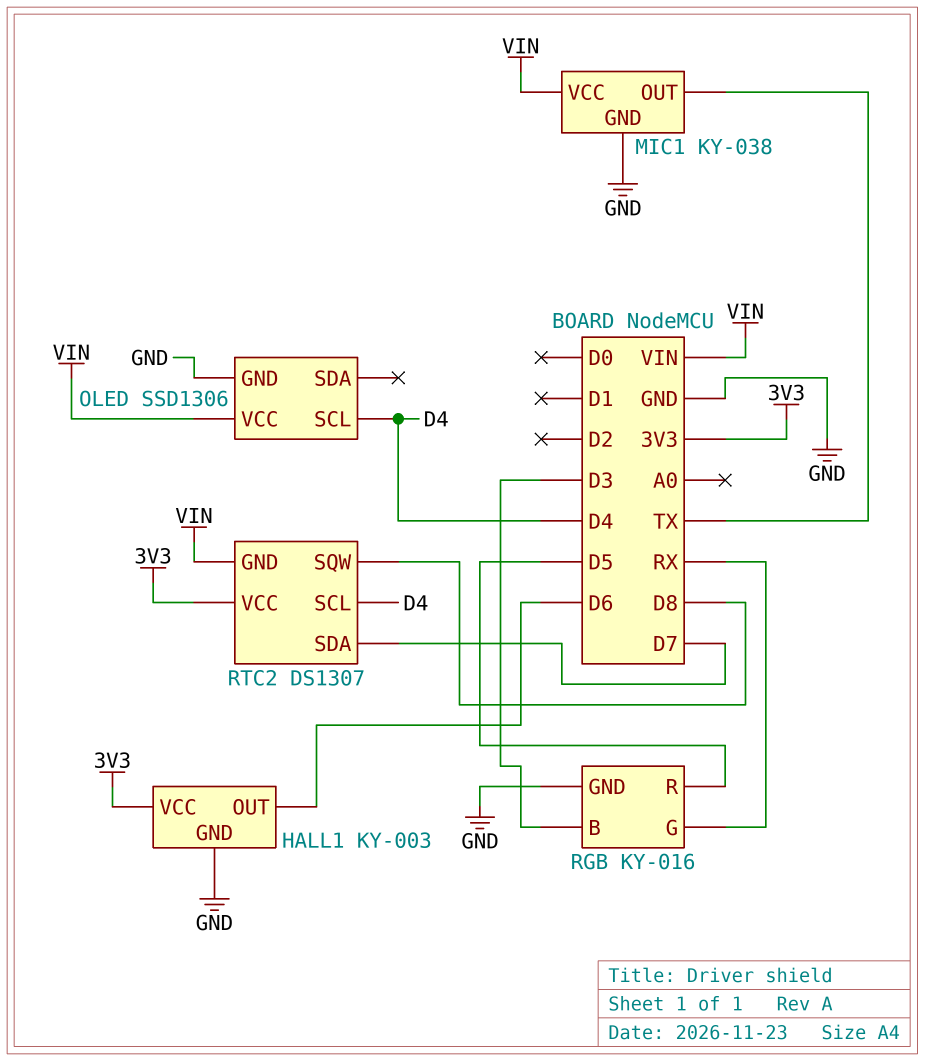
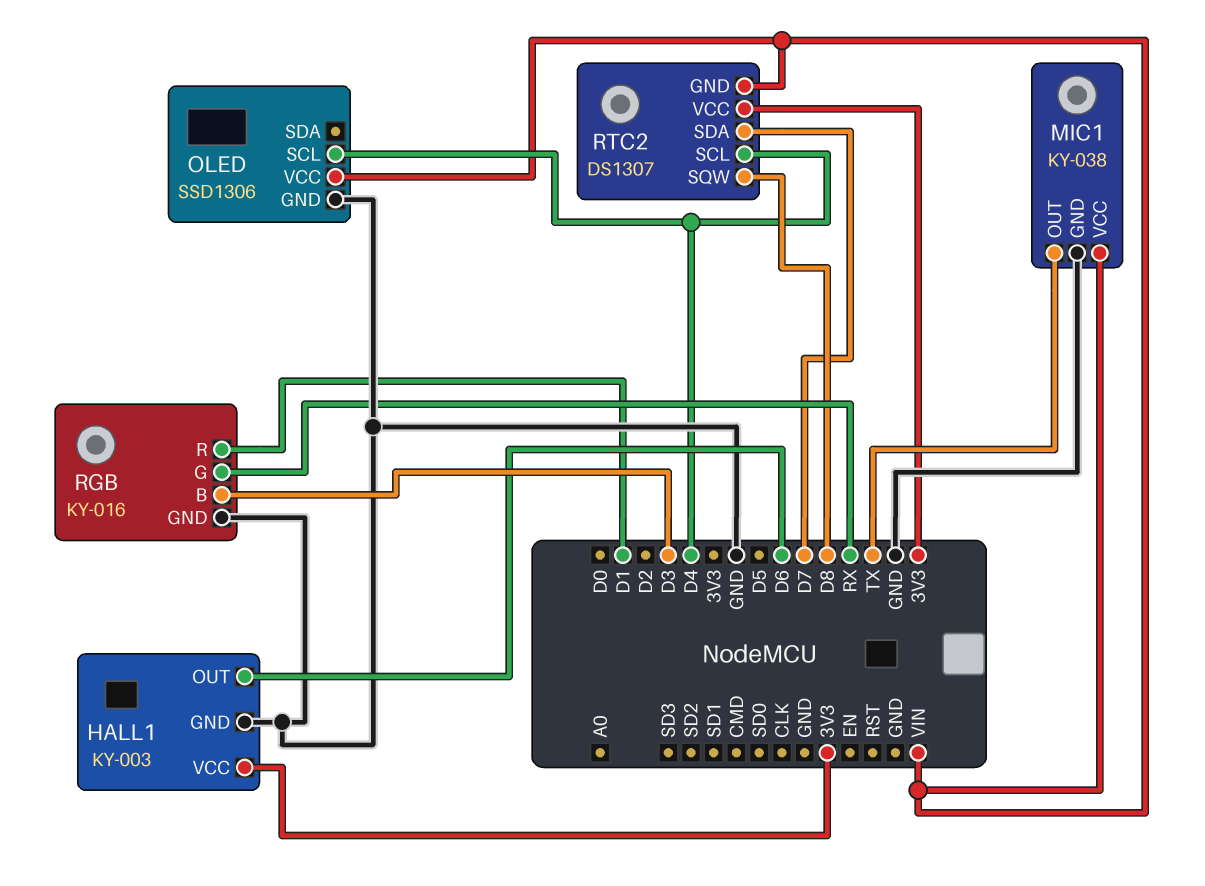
RGB pin R: D5 -> D1

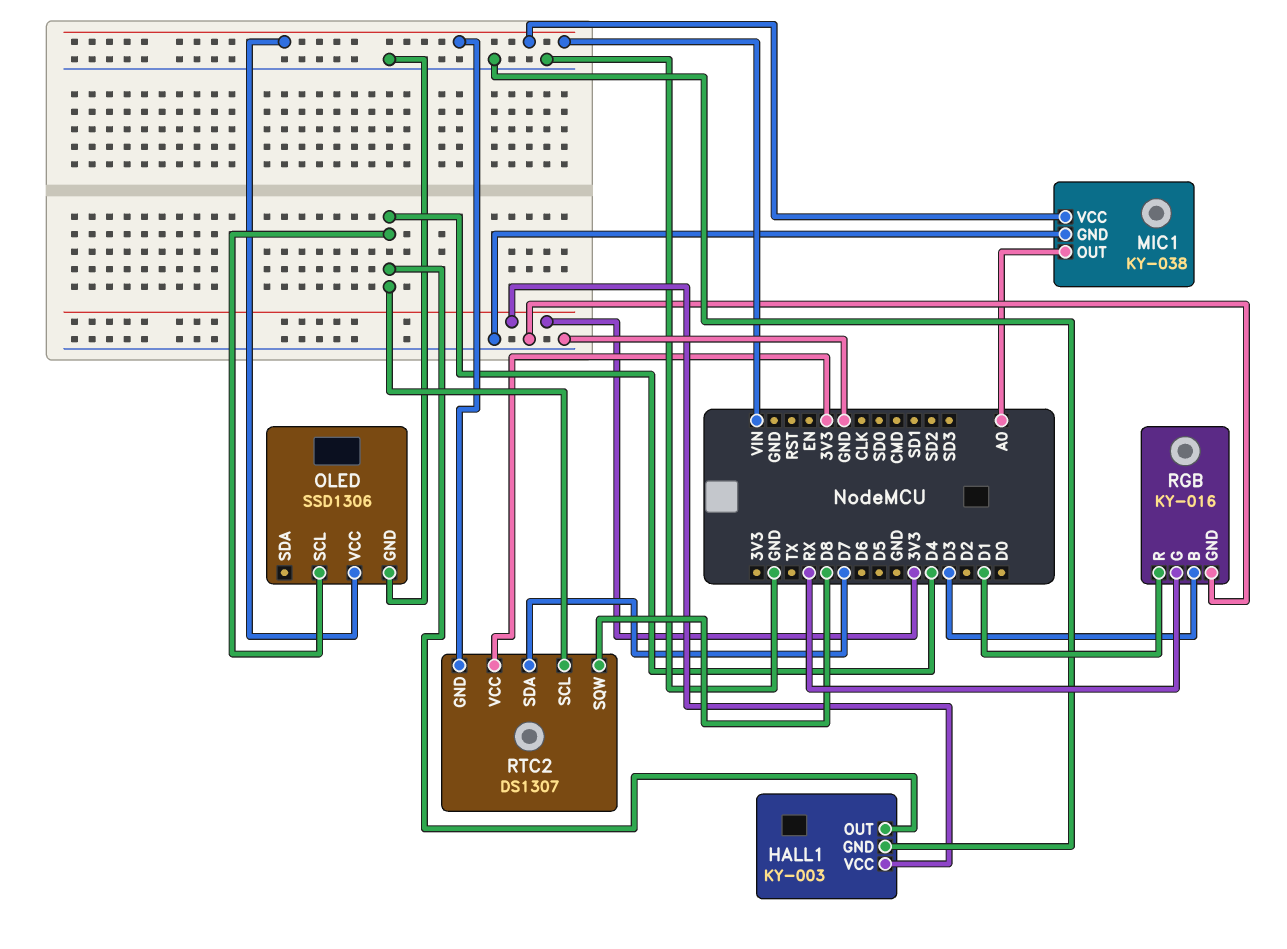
HALL1 pin OUT: D6 -> D4
MIC1 pin OUT: TX -> A0

